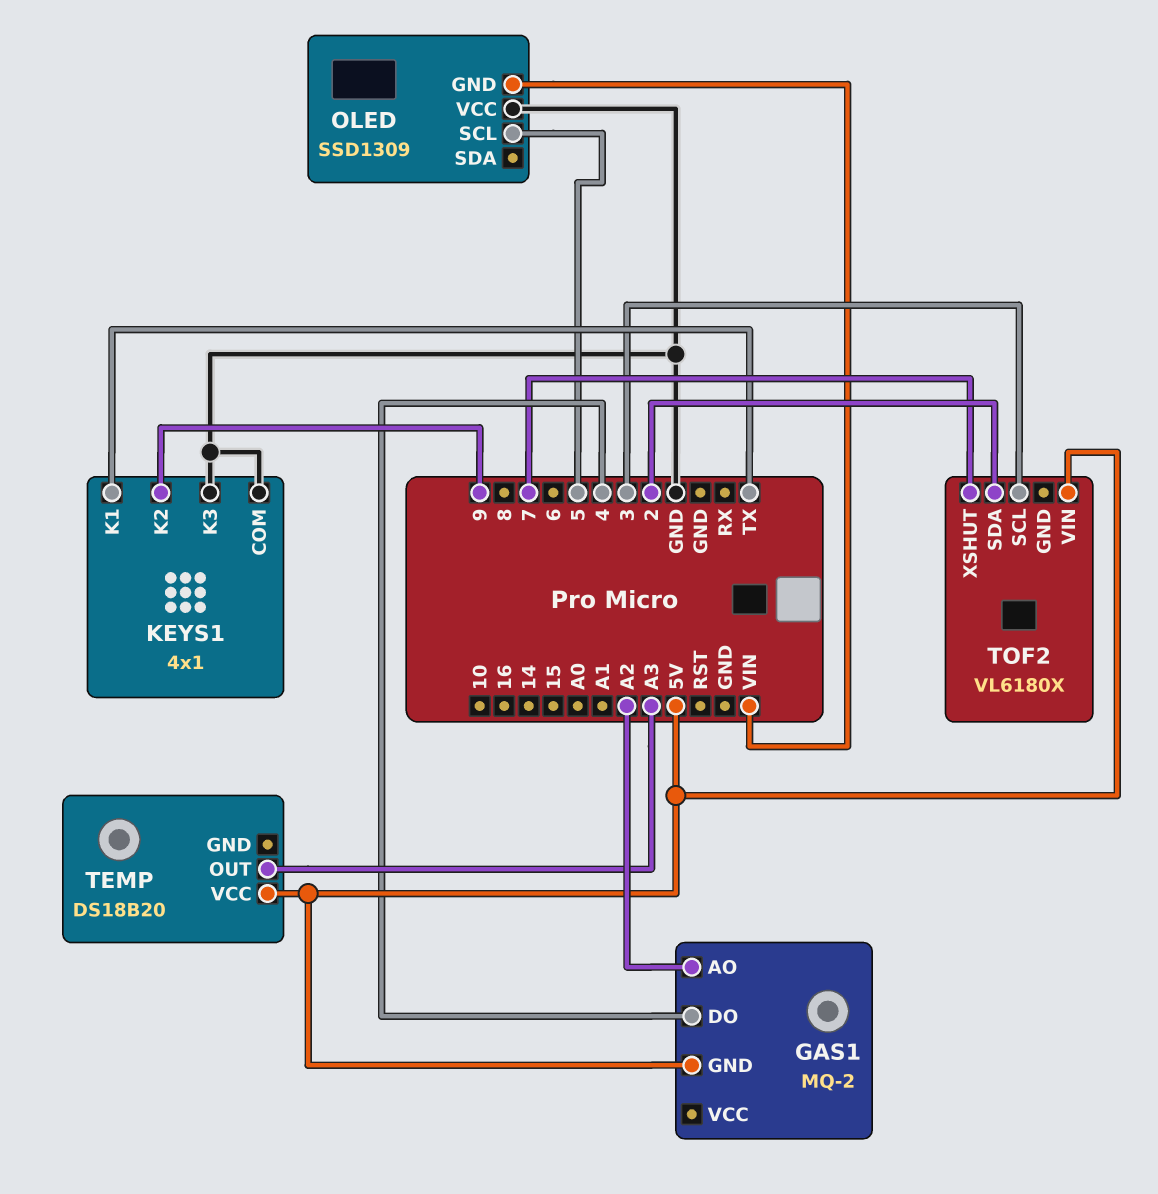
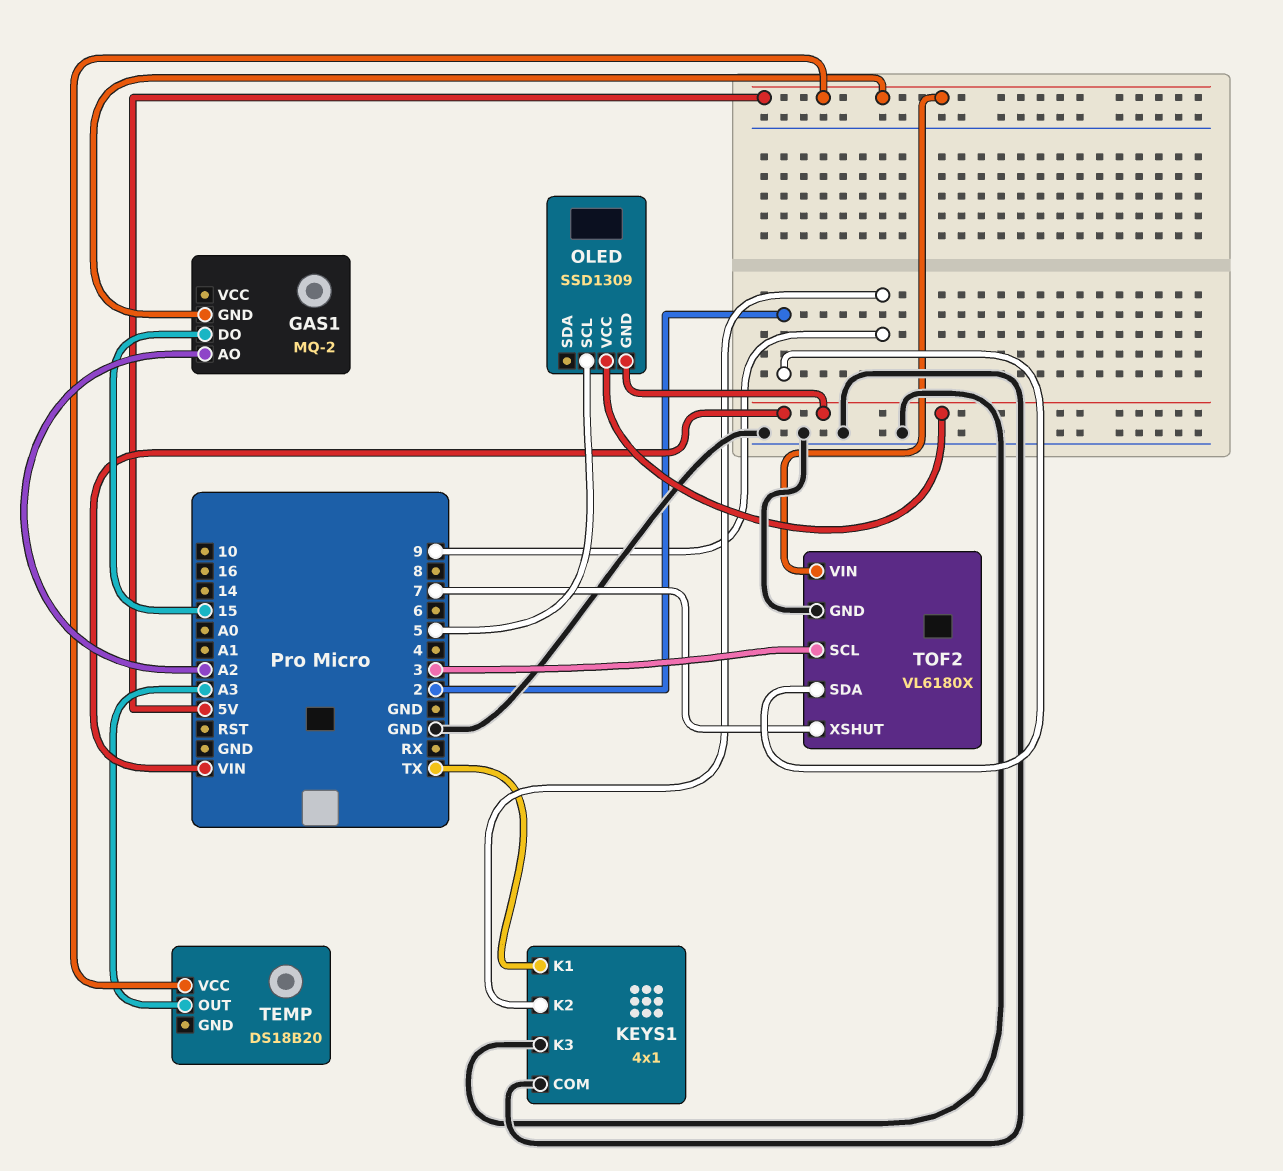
GAS1 pin DO: 4 -> 15
OLED pin VCC: GND -> VIN
TOF2 pin GND: none -> GND

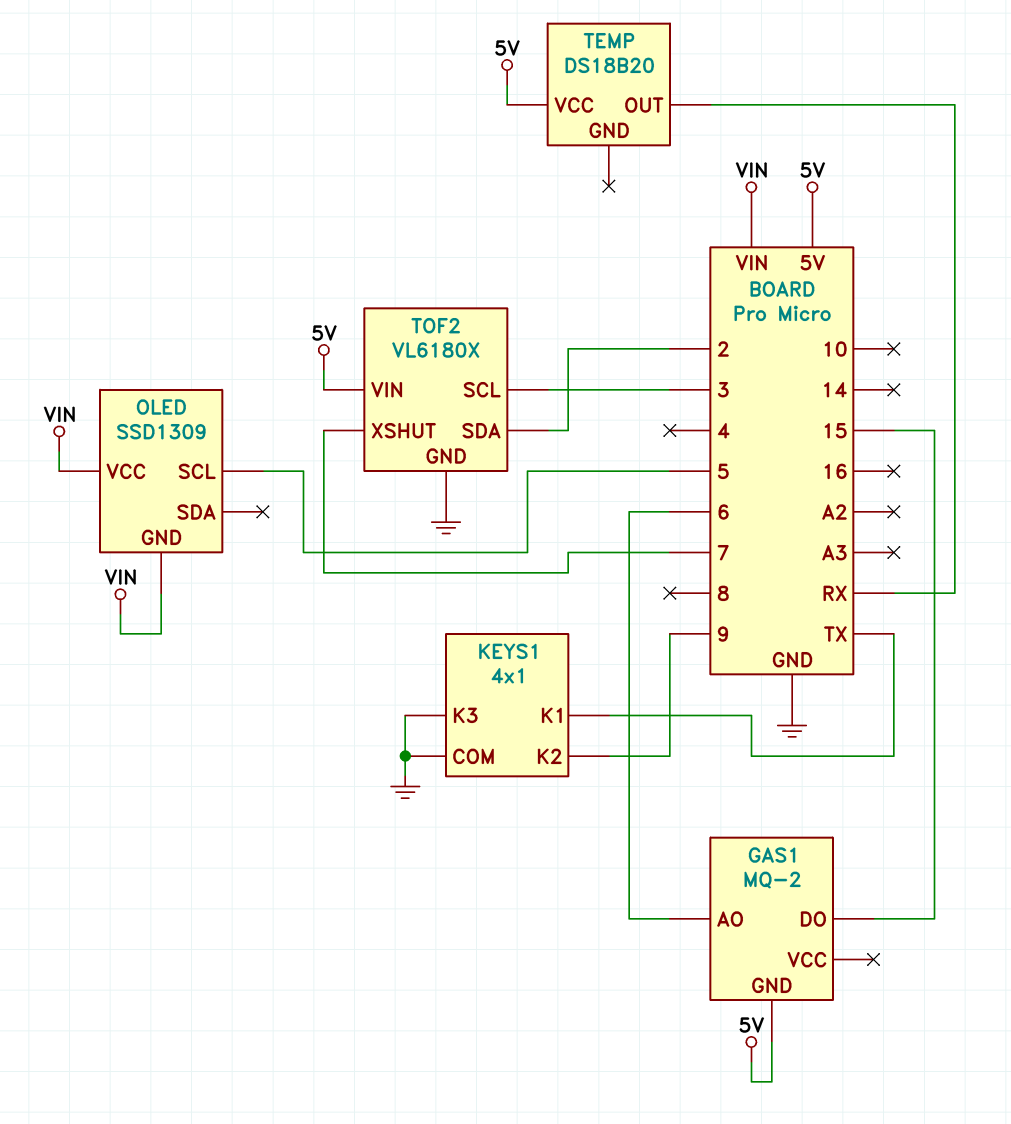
GAS1 pin AO: A2 -> 6
TEMP pin OUT: A3 -> RX

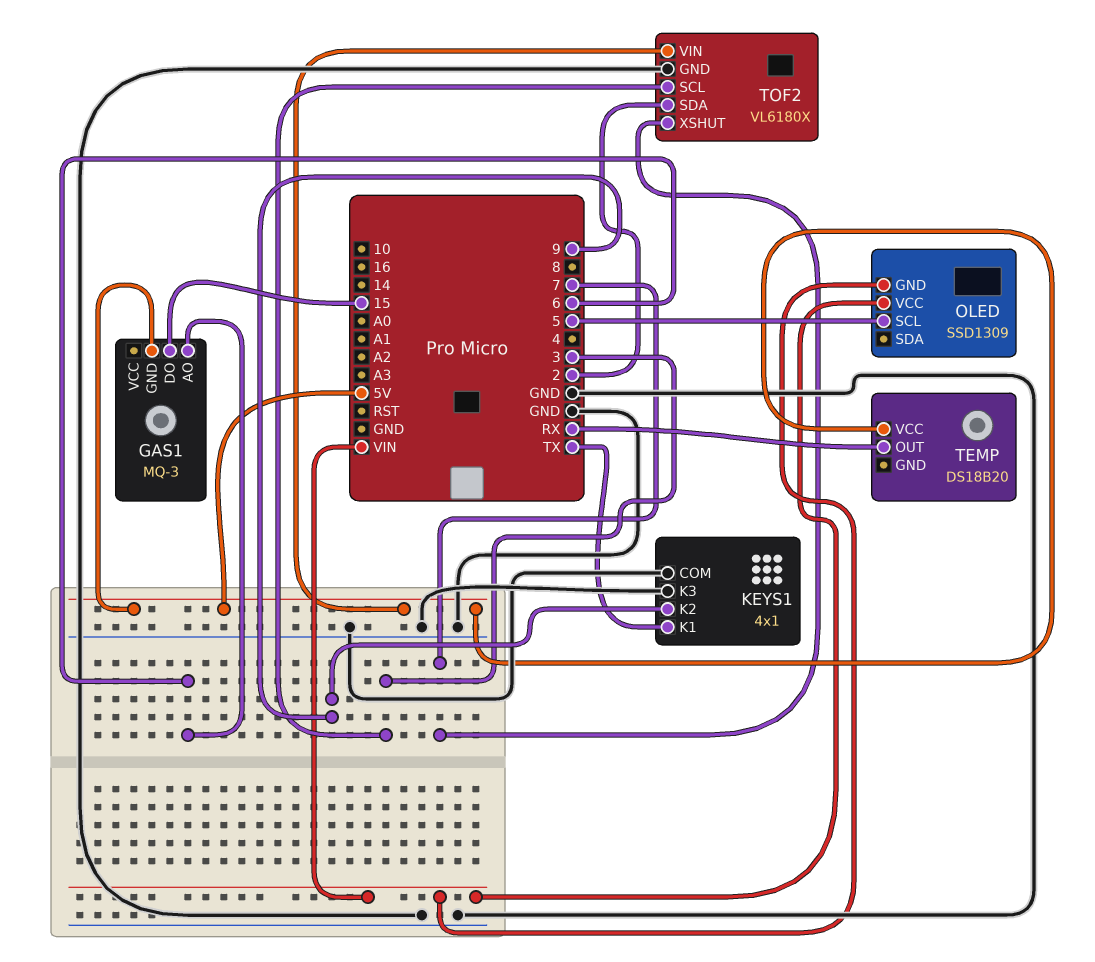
GAS1: MQ-2 -> MQ-3

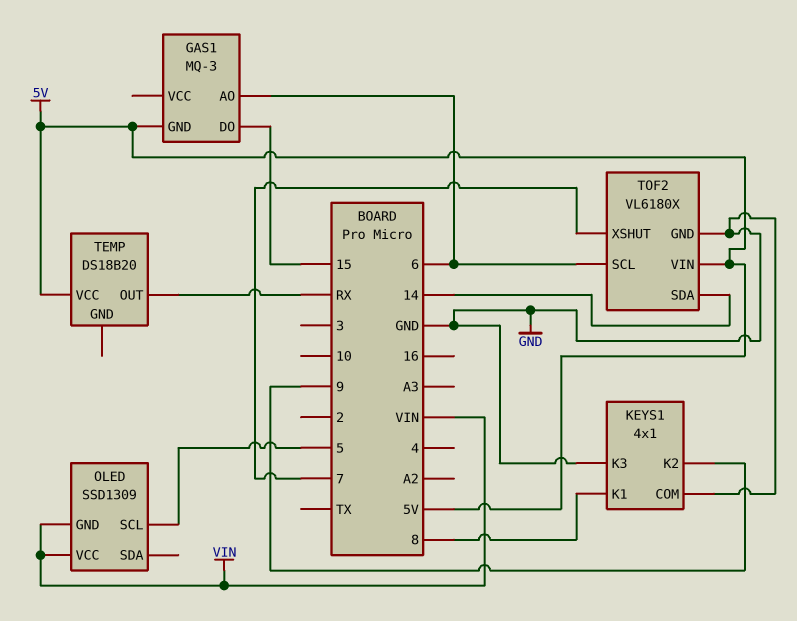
KEYS1 pin K1: TX -> 8
TOF2 pin SCL: 3 -> 6
TOF2 pin SDA: 2 -> 14

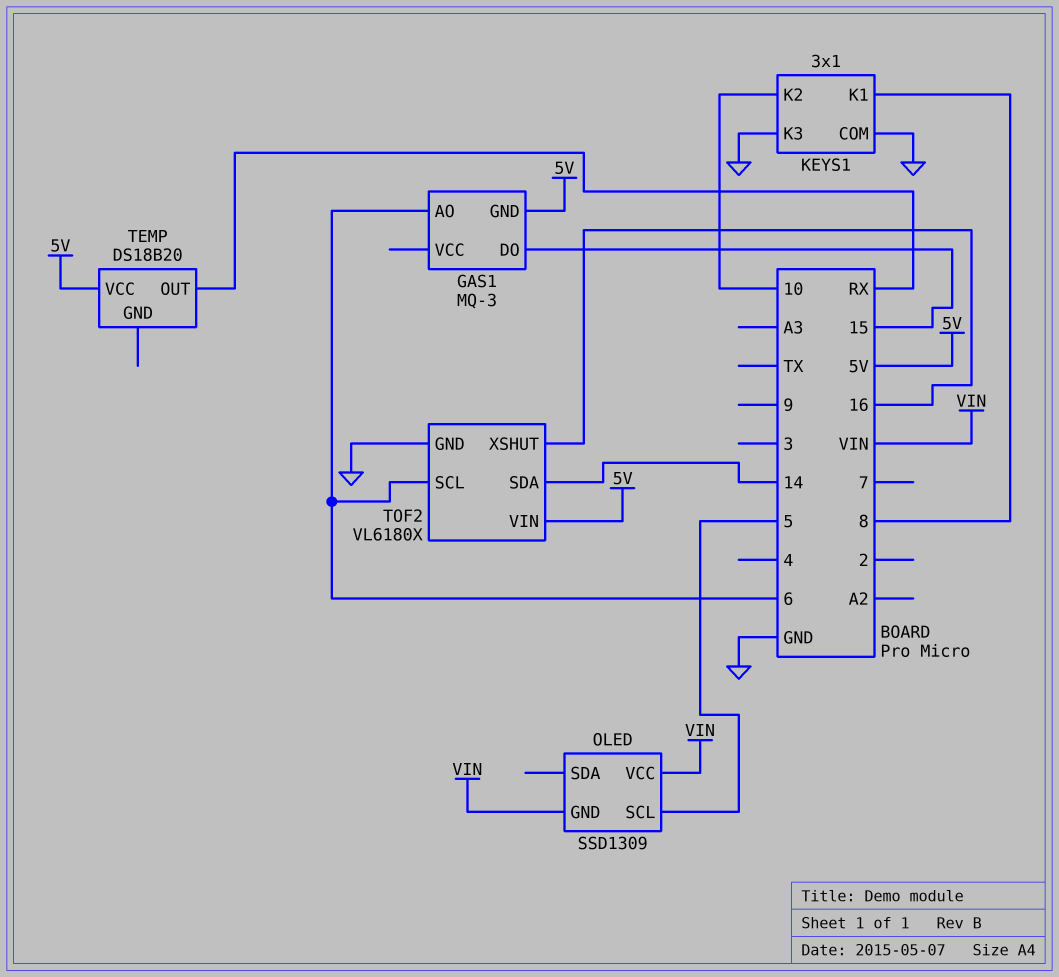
KEYS1: 4x1 -> 3x1
KEYS1 pin K2: 9 -> 10
TOF2 pin XSHUT: 7 -> 16

